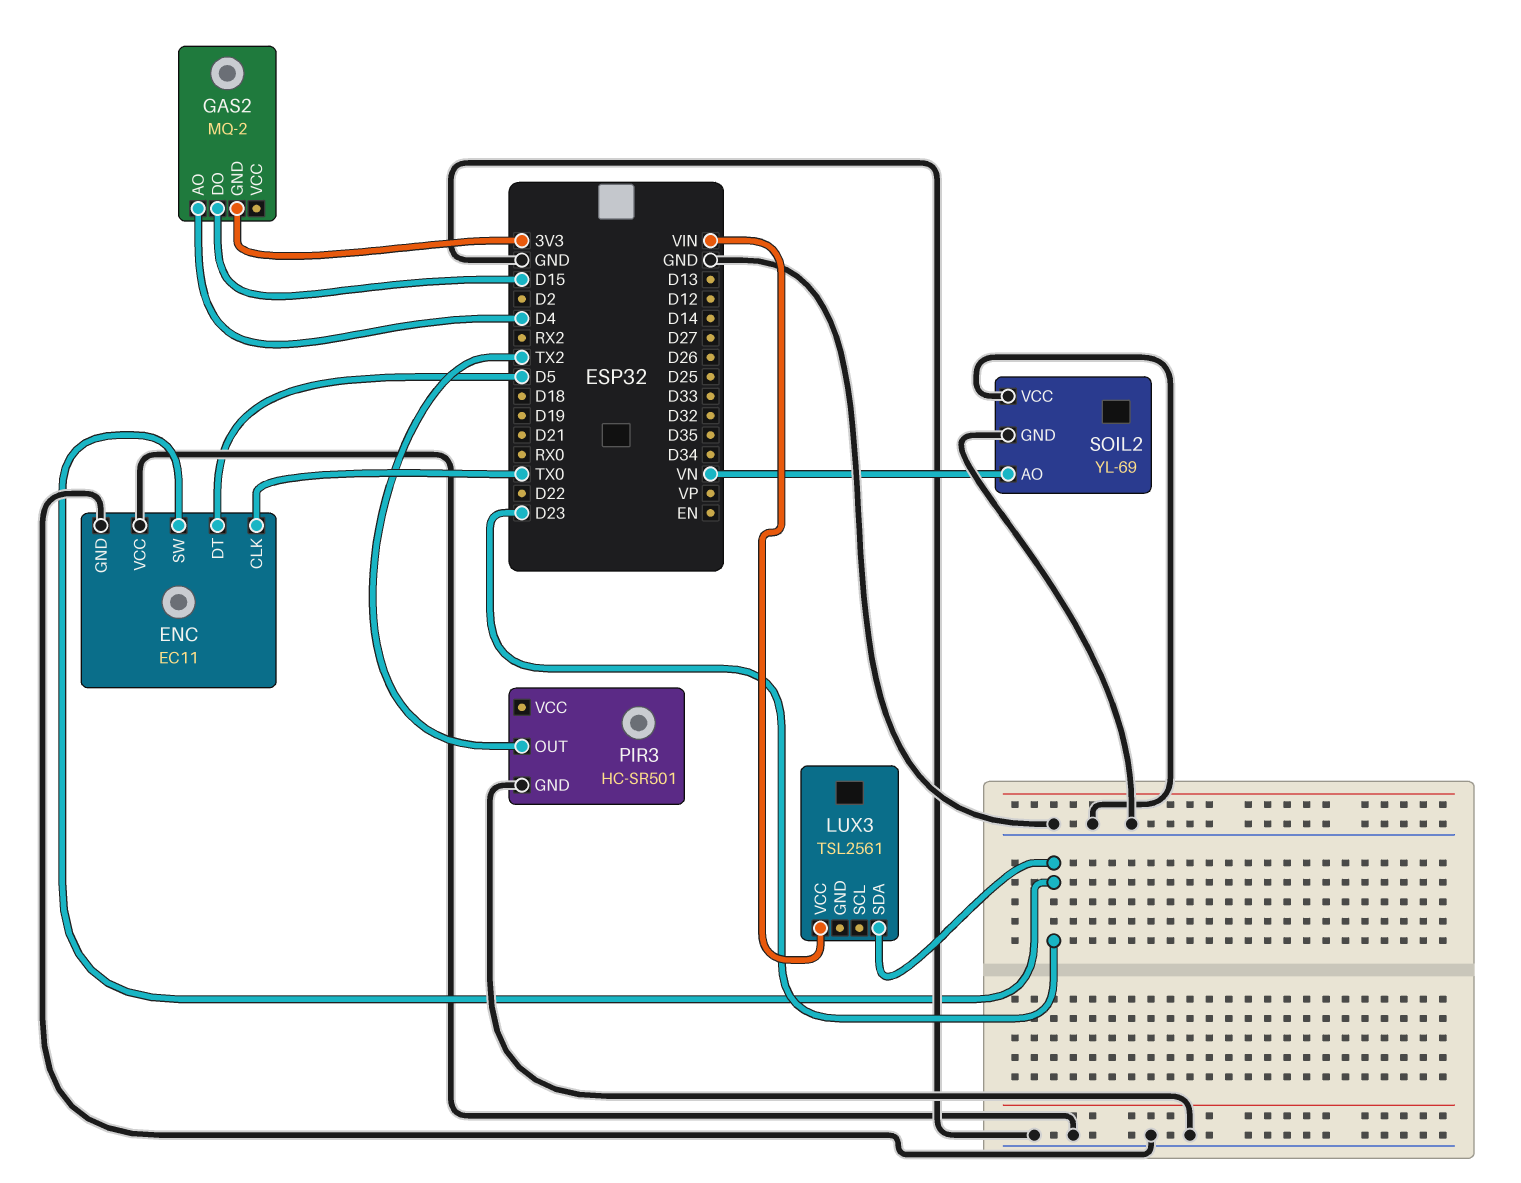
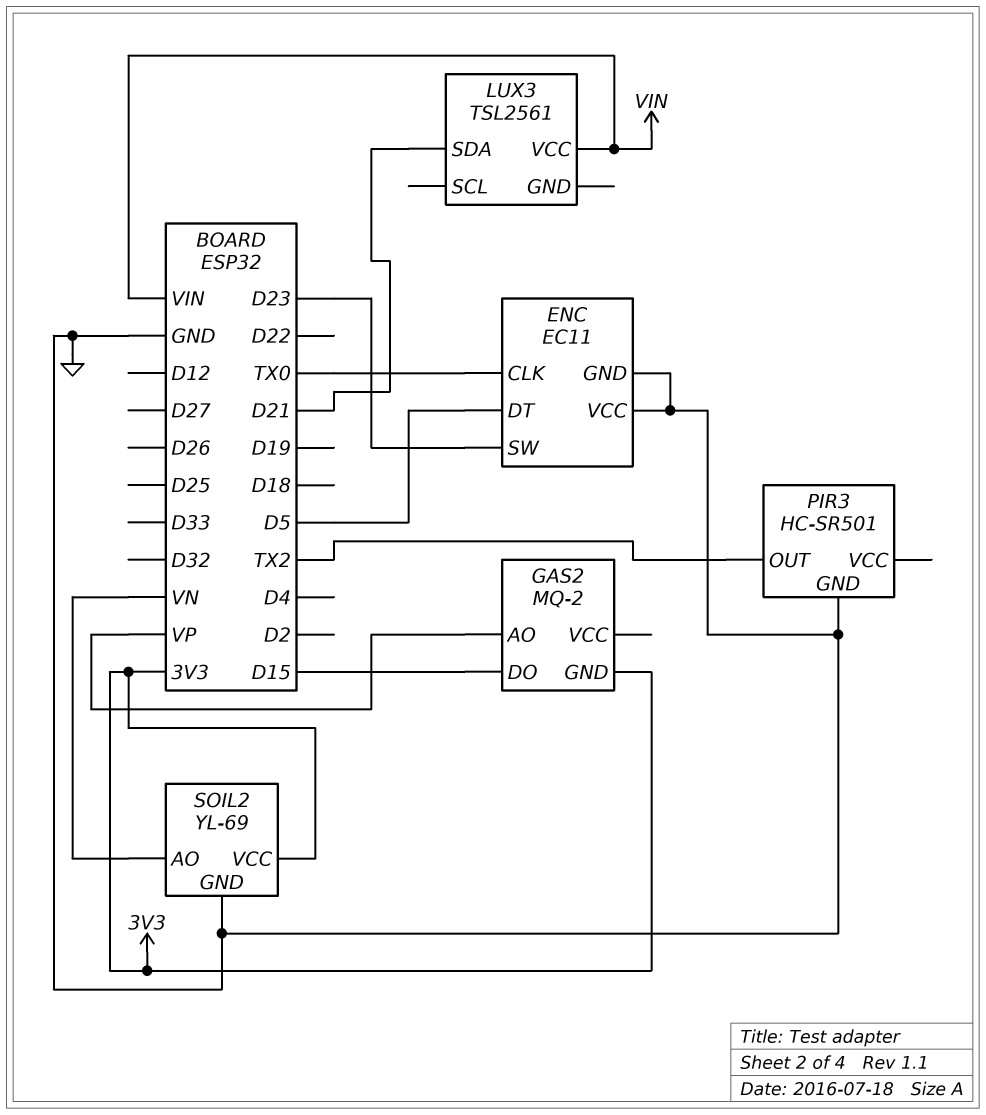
GAS2 pin AO: D4 -> VP
LUX3 pin SDA: D23 -> D21
SOIL2 pin VCC: GND -> 3V3

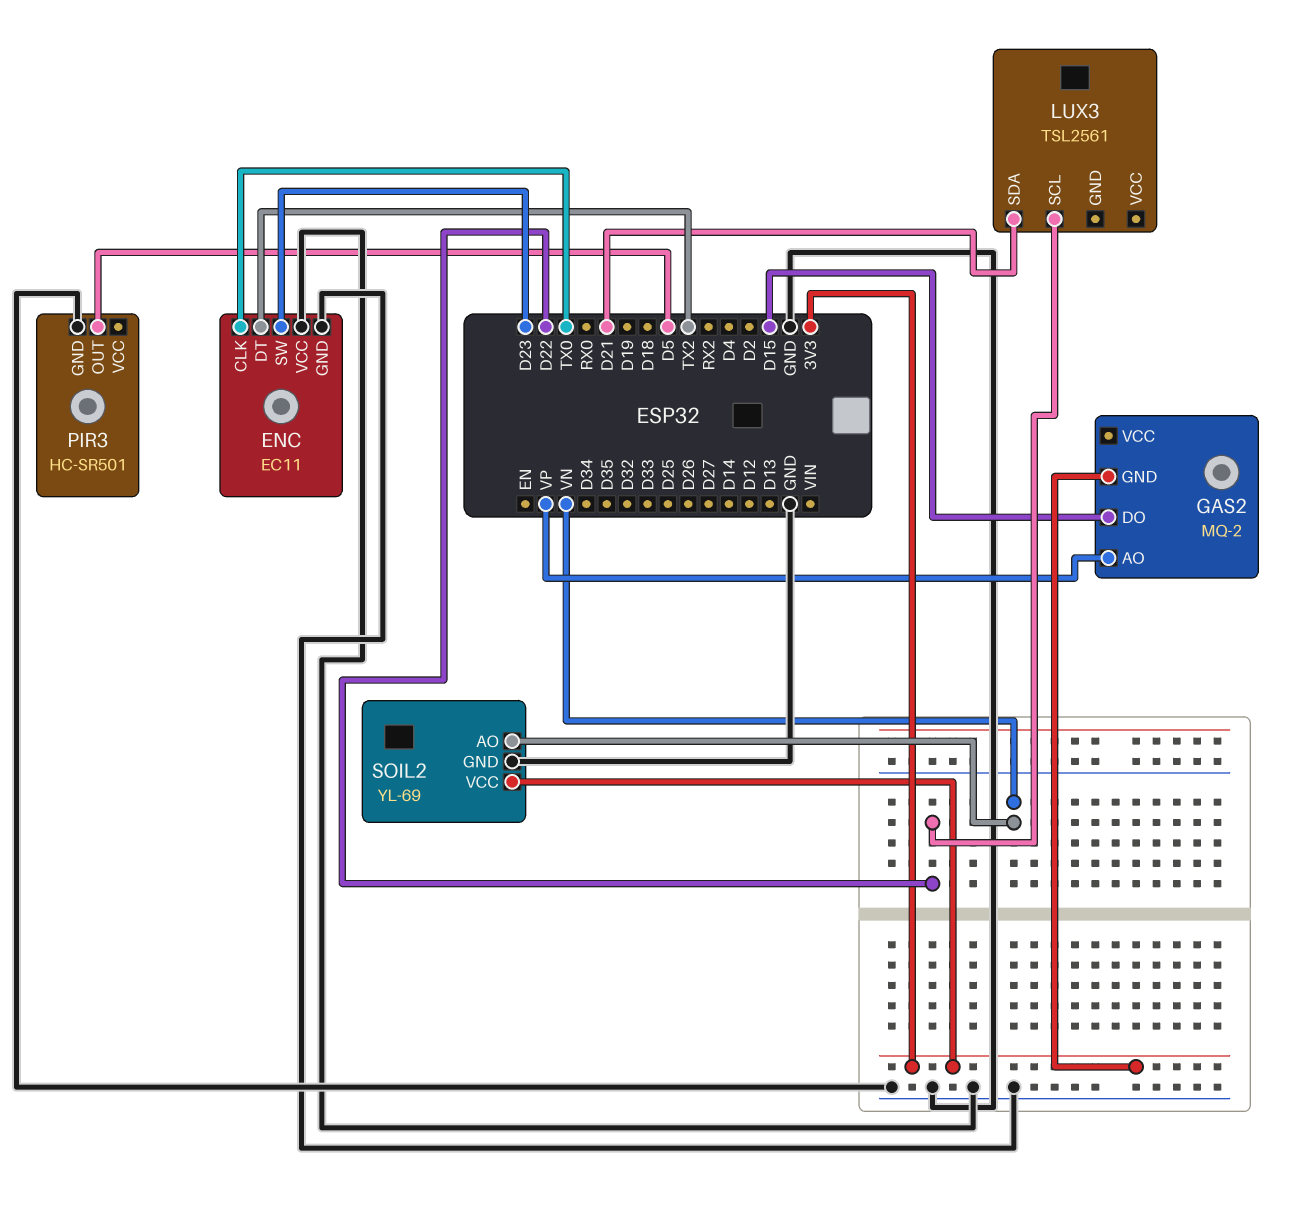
ENC pin DT: D5 -> TX2
LUX3 pin SCL: none -> D22
LUX3 pin VCC: VIN -> none
PIR3 pin OUT: TX2 -> D5

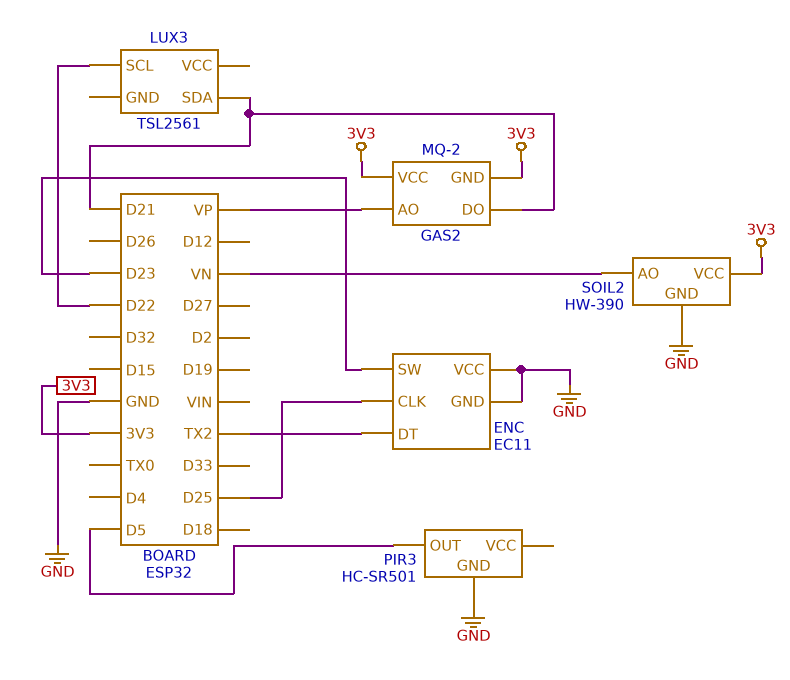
ENC pin CLK: TX0 -> D25
GAS2 pin DO: D15 -> D21
GAS2 pin VCC: none -> 3V3
SOIL2: YL-69 -> HW-390

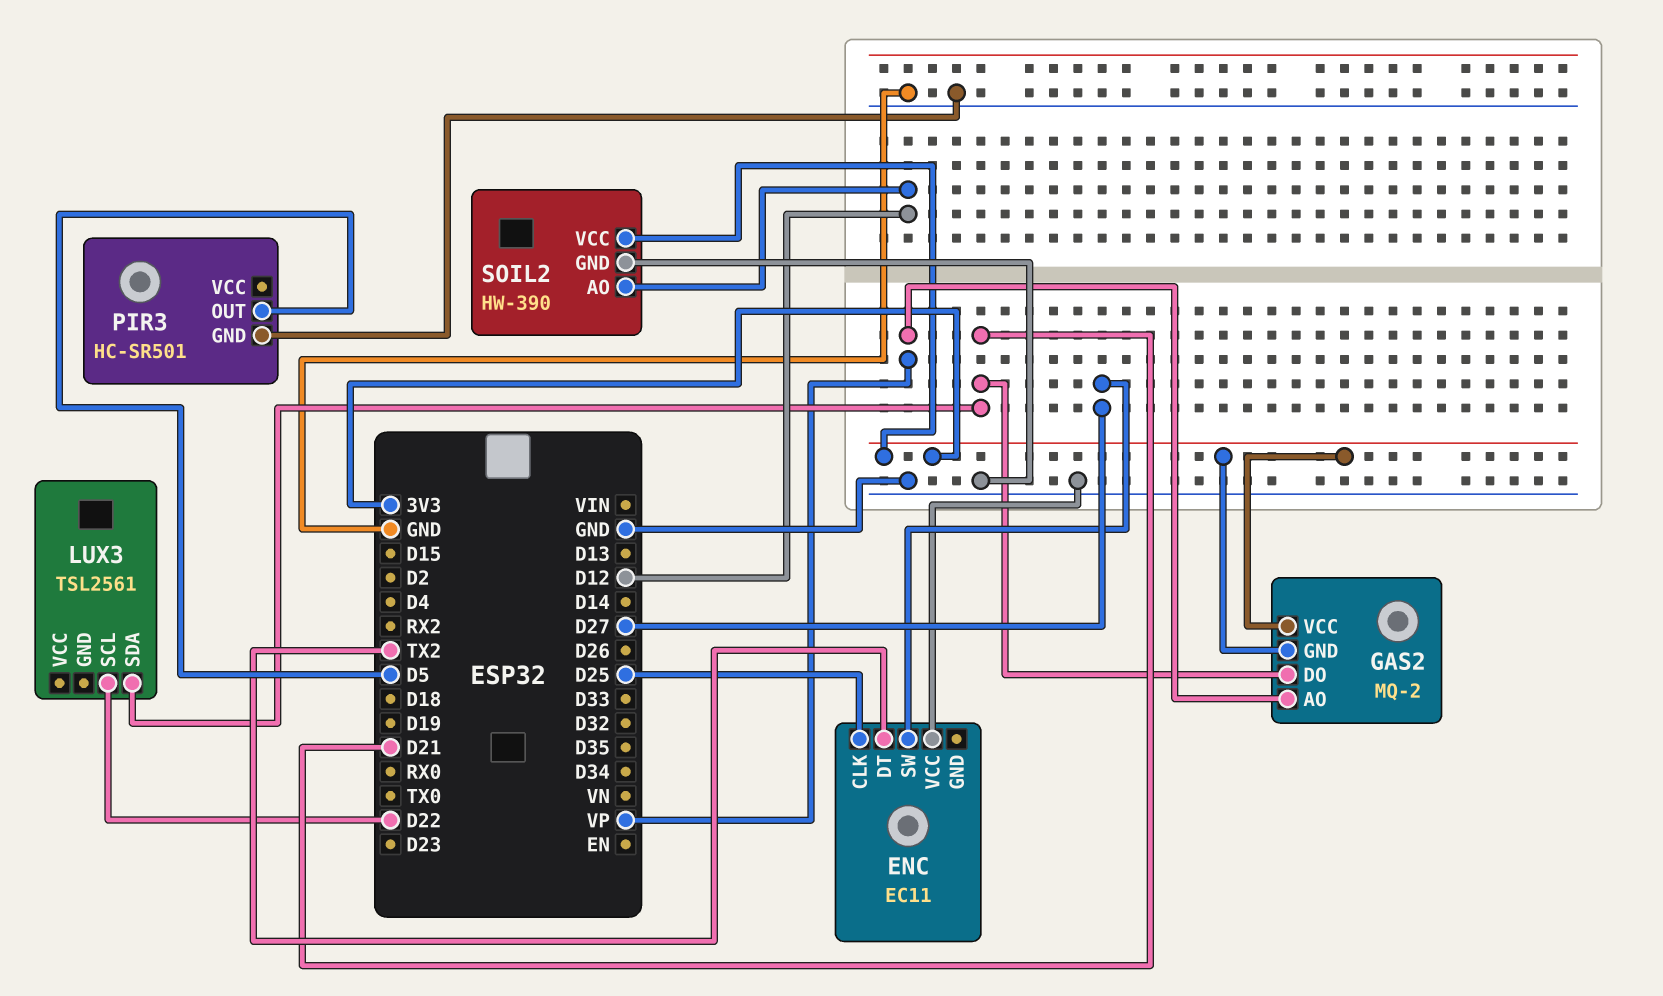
ENC pin GND: GND -> none
ENC pin SW: D23 -> D27
SOIL2 pin AO: VN -> D12

